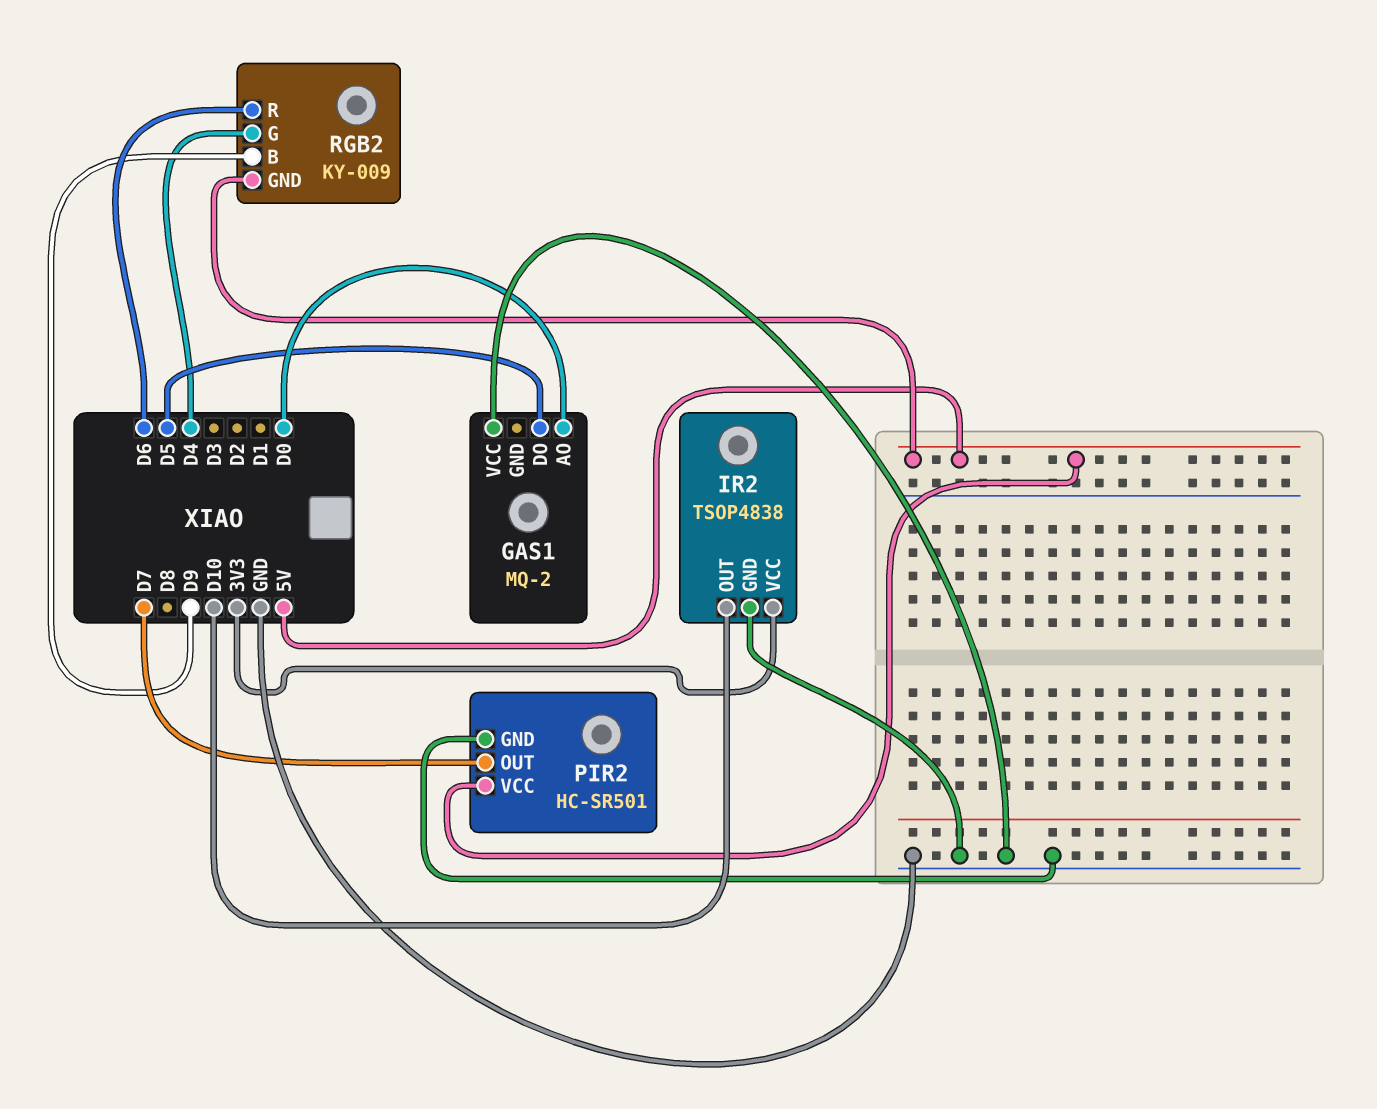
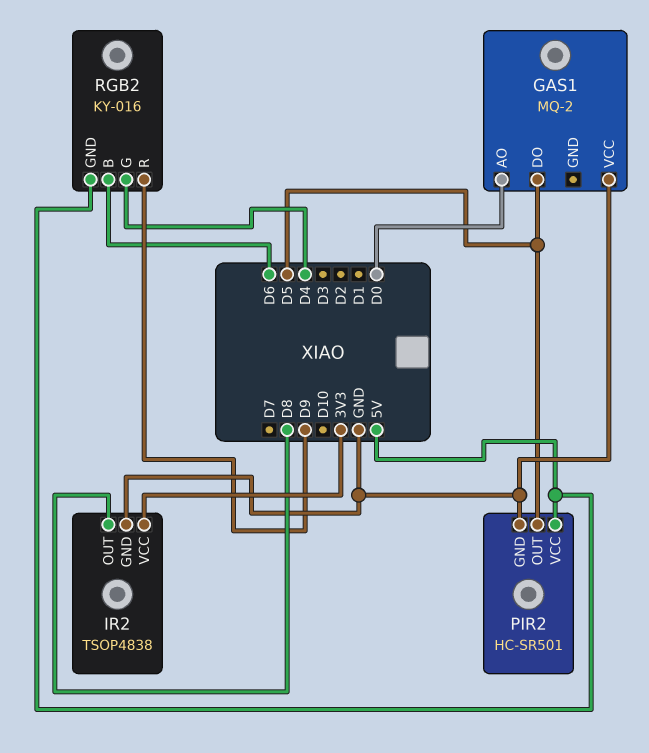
IR2 pin OUT: D10 -> D8
PIR2 pin OUT: D7 -> D5
RGB2: KY-009 -> KY-016
RGB2 pin B: D9 -> D6
RGB2 pin R: D6 -> D9

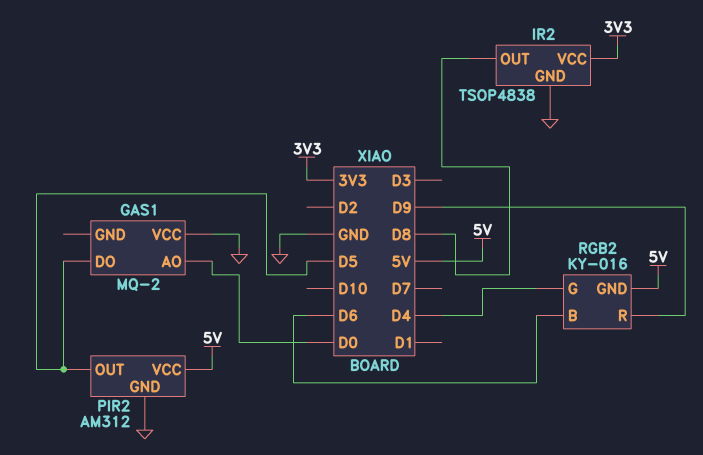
PIR2: HC-SR501 -> AM312

